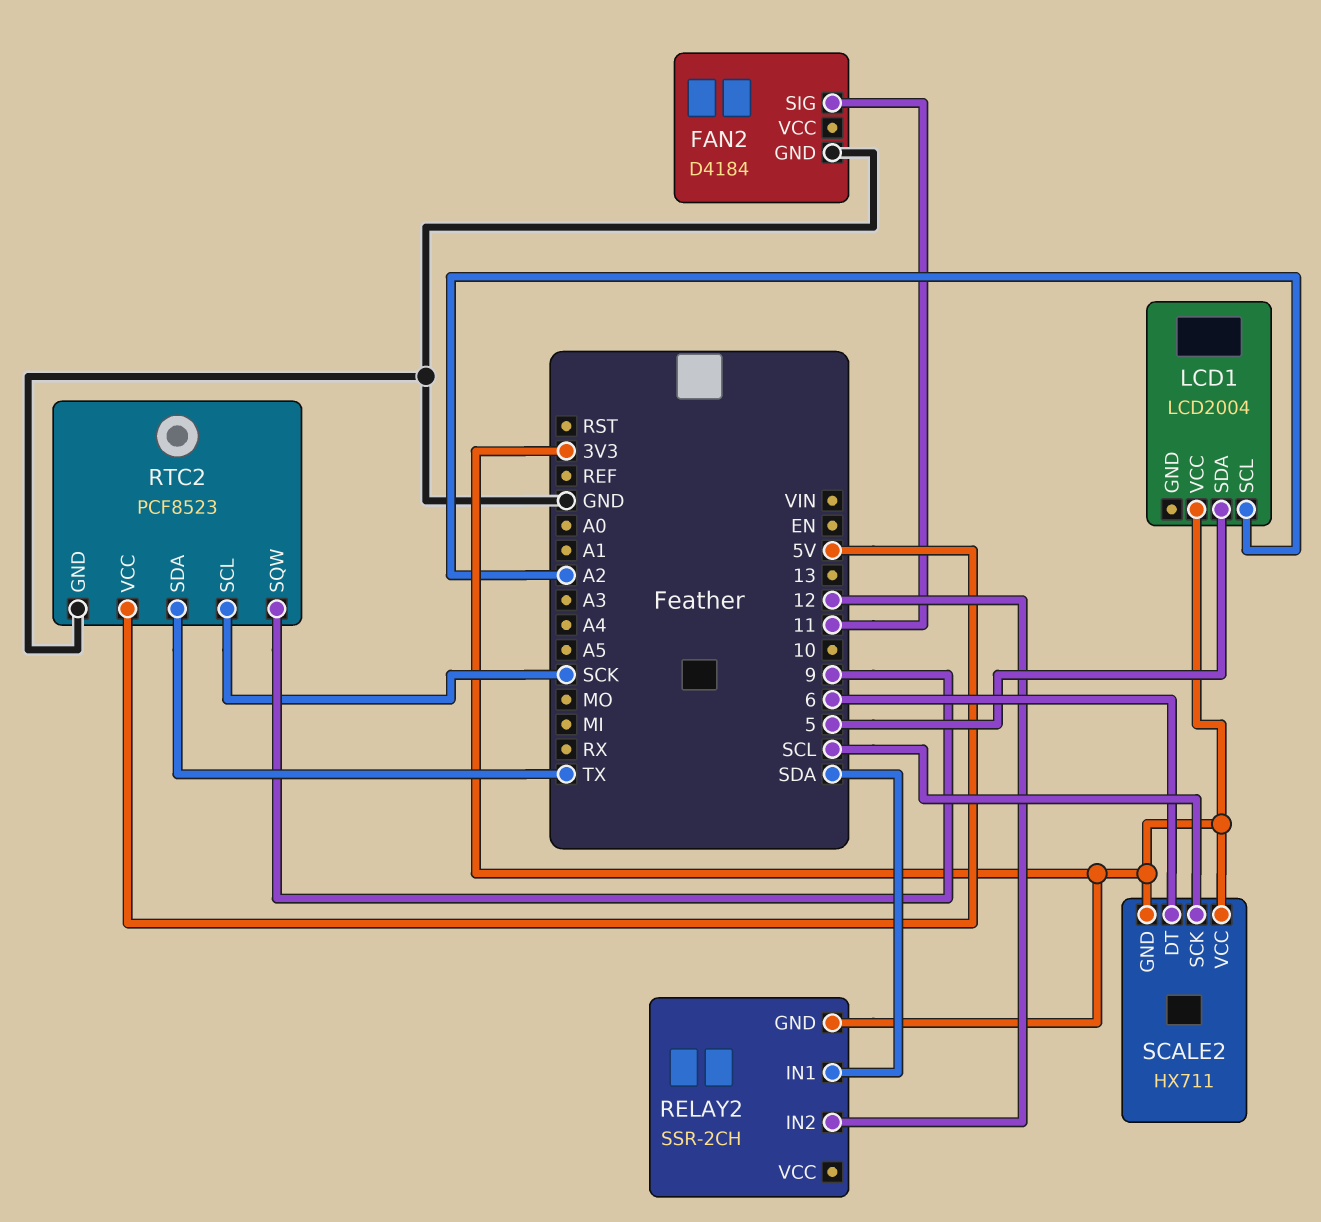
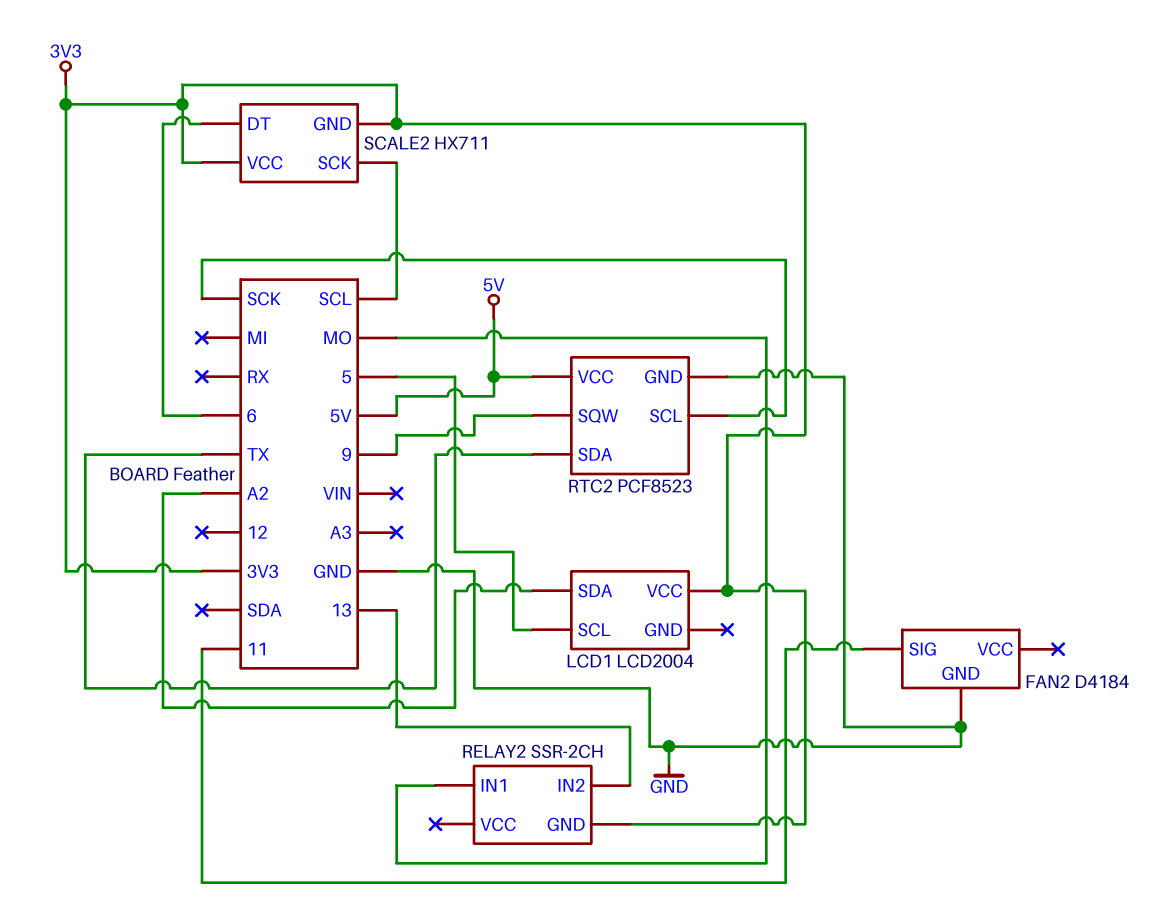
LCD1 pin SCL: A2 -> 5
LCD1 pin SDA: 5 -> A2
RELAY2 pin IN1: SDA -> MO
RELAY2 pin IN2: 12 -> 13

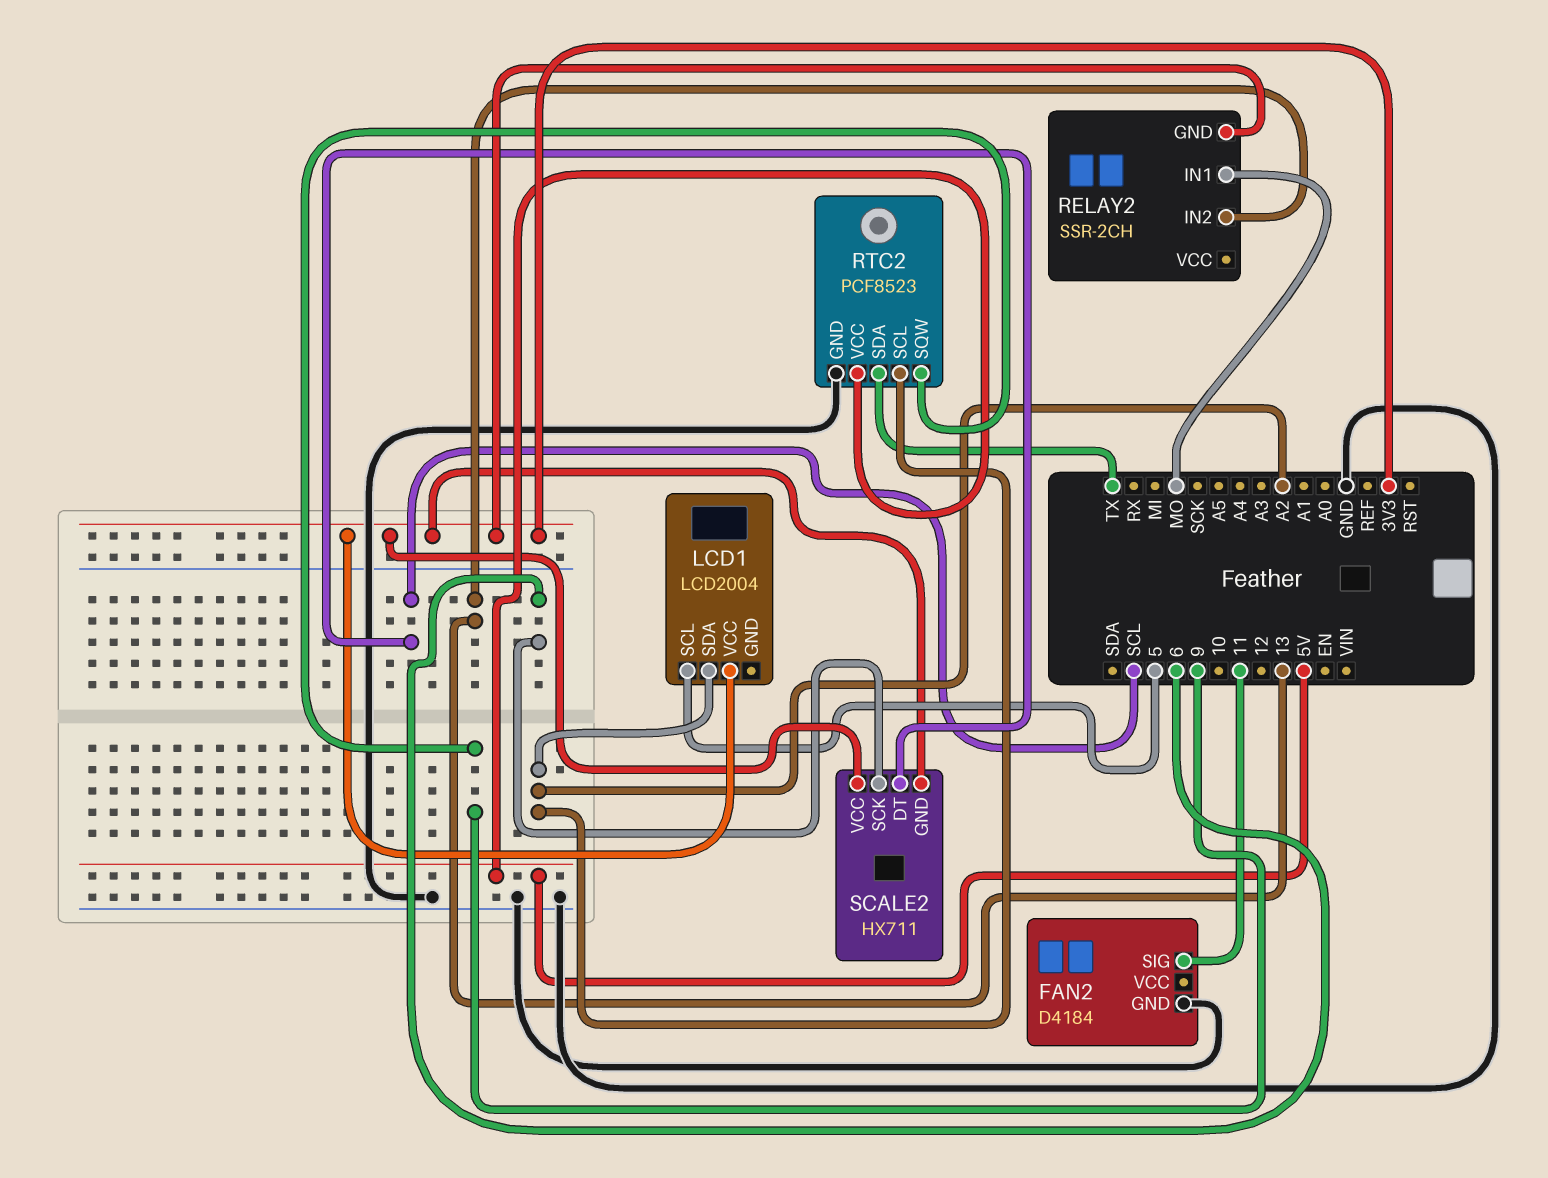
RTC2 pin SCL: SCK -> A2
SCALE2 pin DT: 6 -> SCL
SCALE2 pin SCK: SCL -> 6

